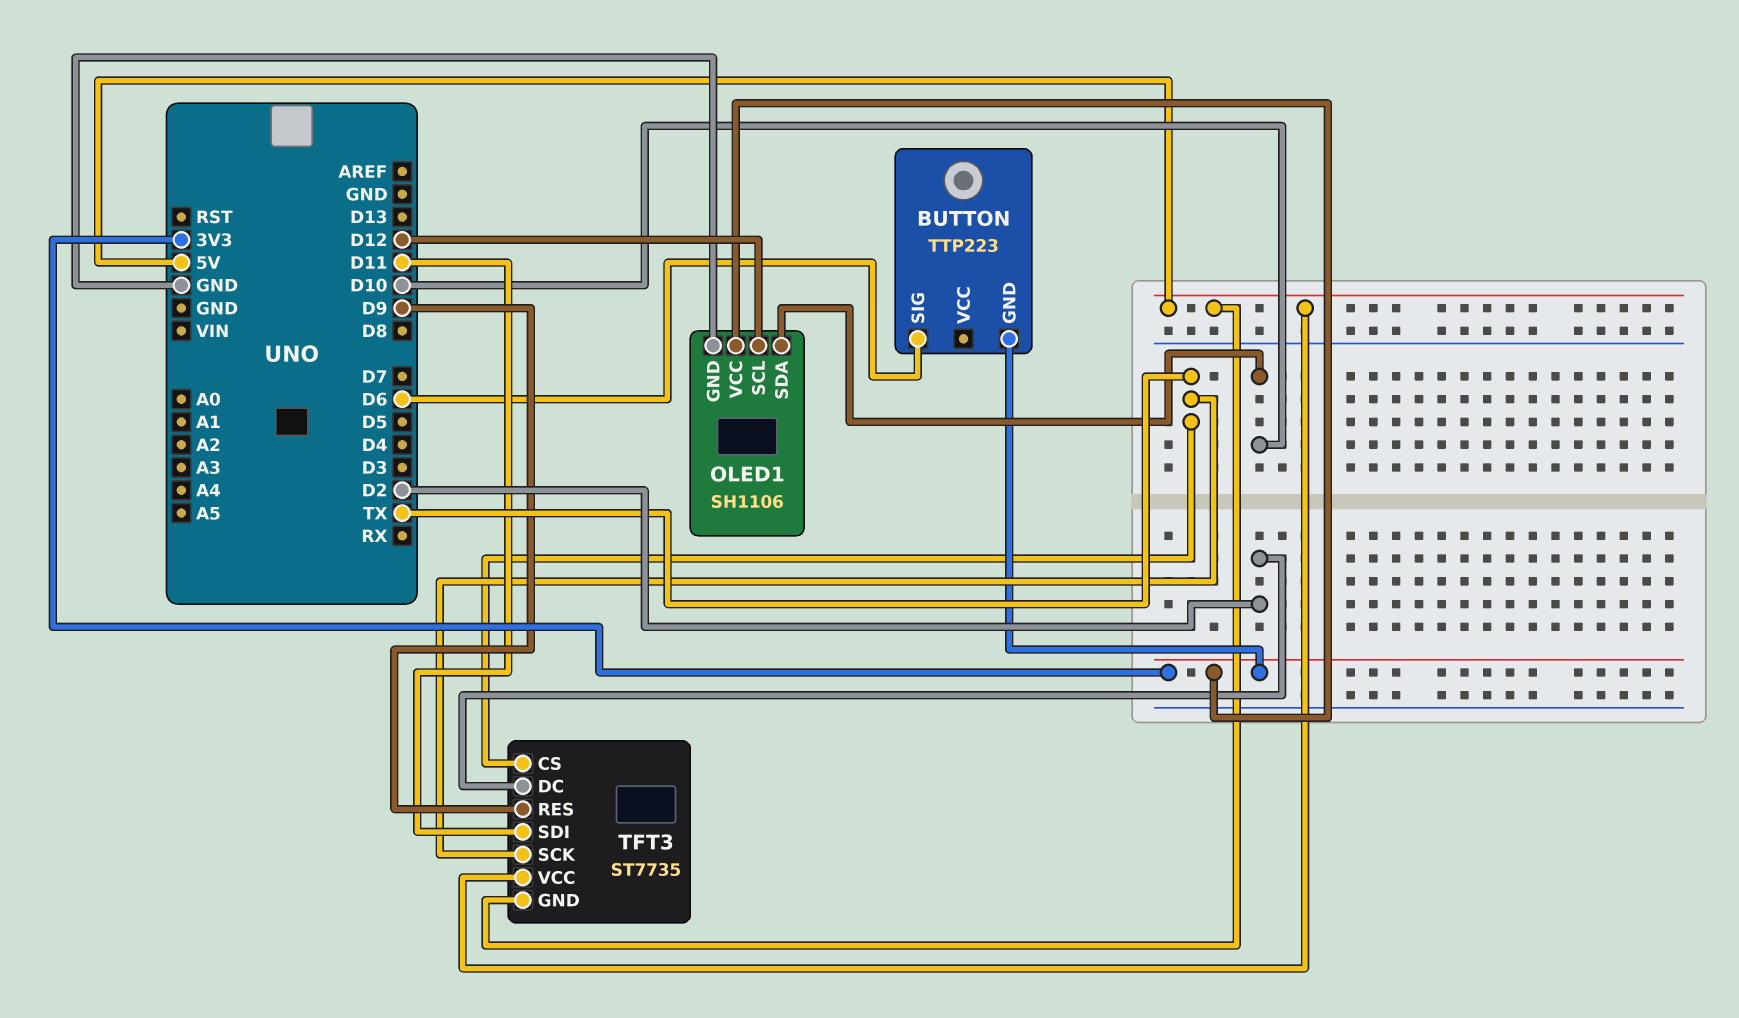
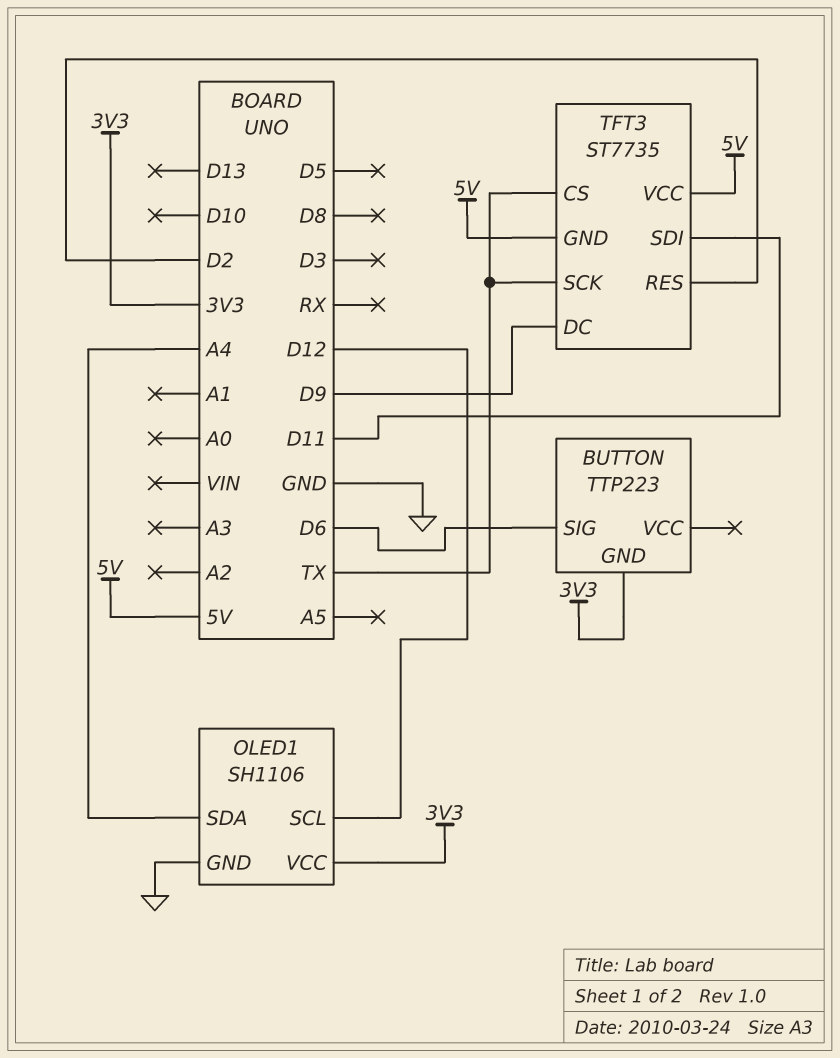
OLED1 pin SDA: D10 -> A4
TFT3 pin DC: D2 -> D9
TFT3 pin RES: D9 -> D2

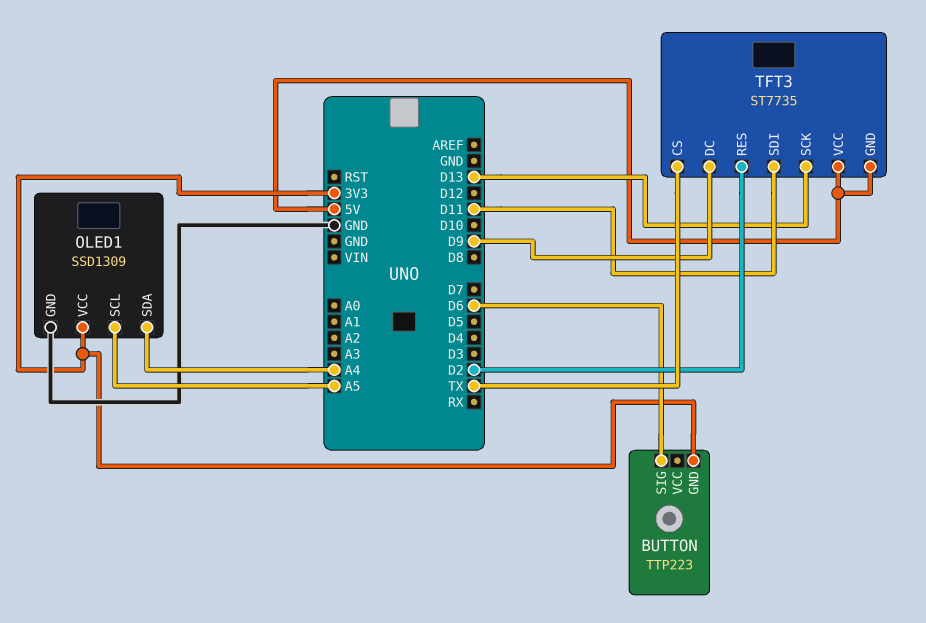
OLED1: SH1106 -> SSD1309
OLED1 pin SCL: D12 -> A5
TFT3 pin SCK: TX -> D13

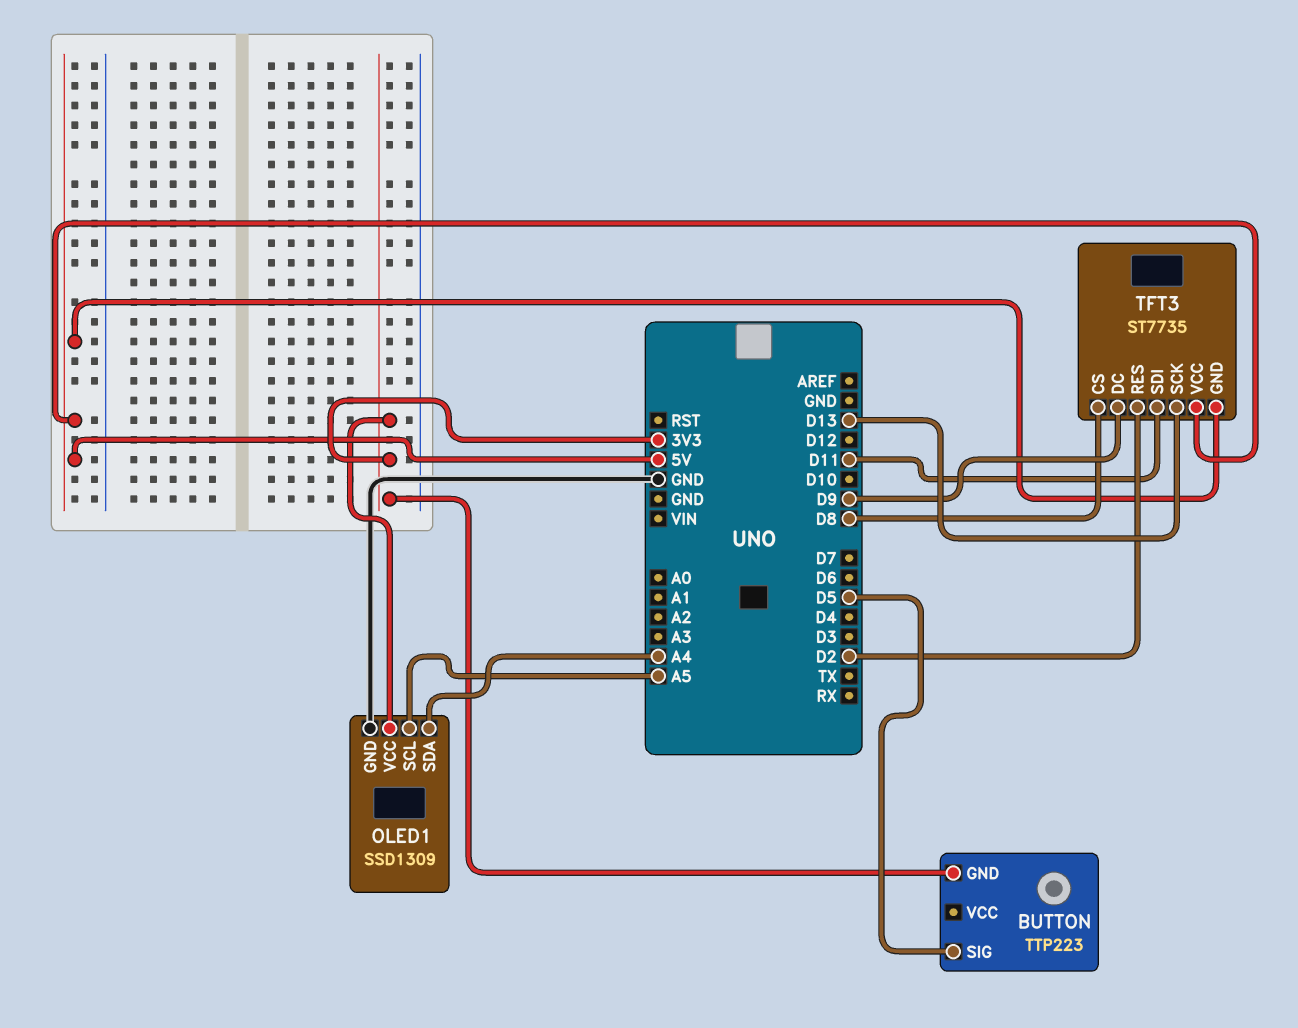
BUTTON pin SIG: D6 -> D5
TFT3 pin CS: TX -> D8

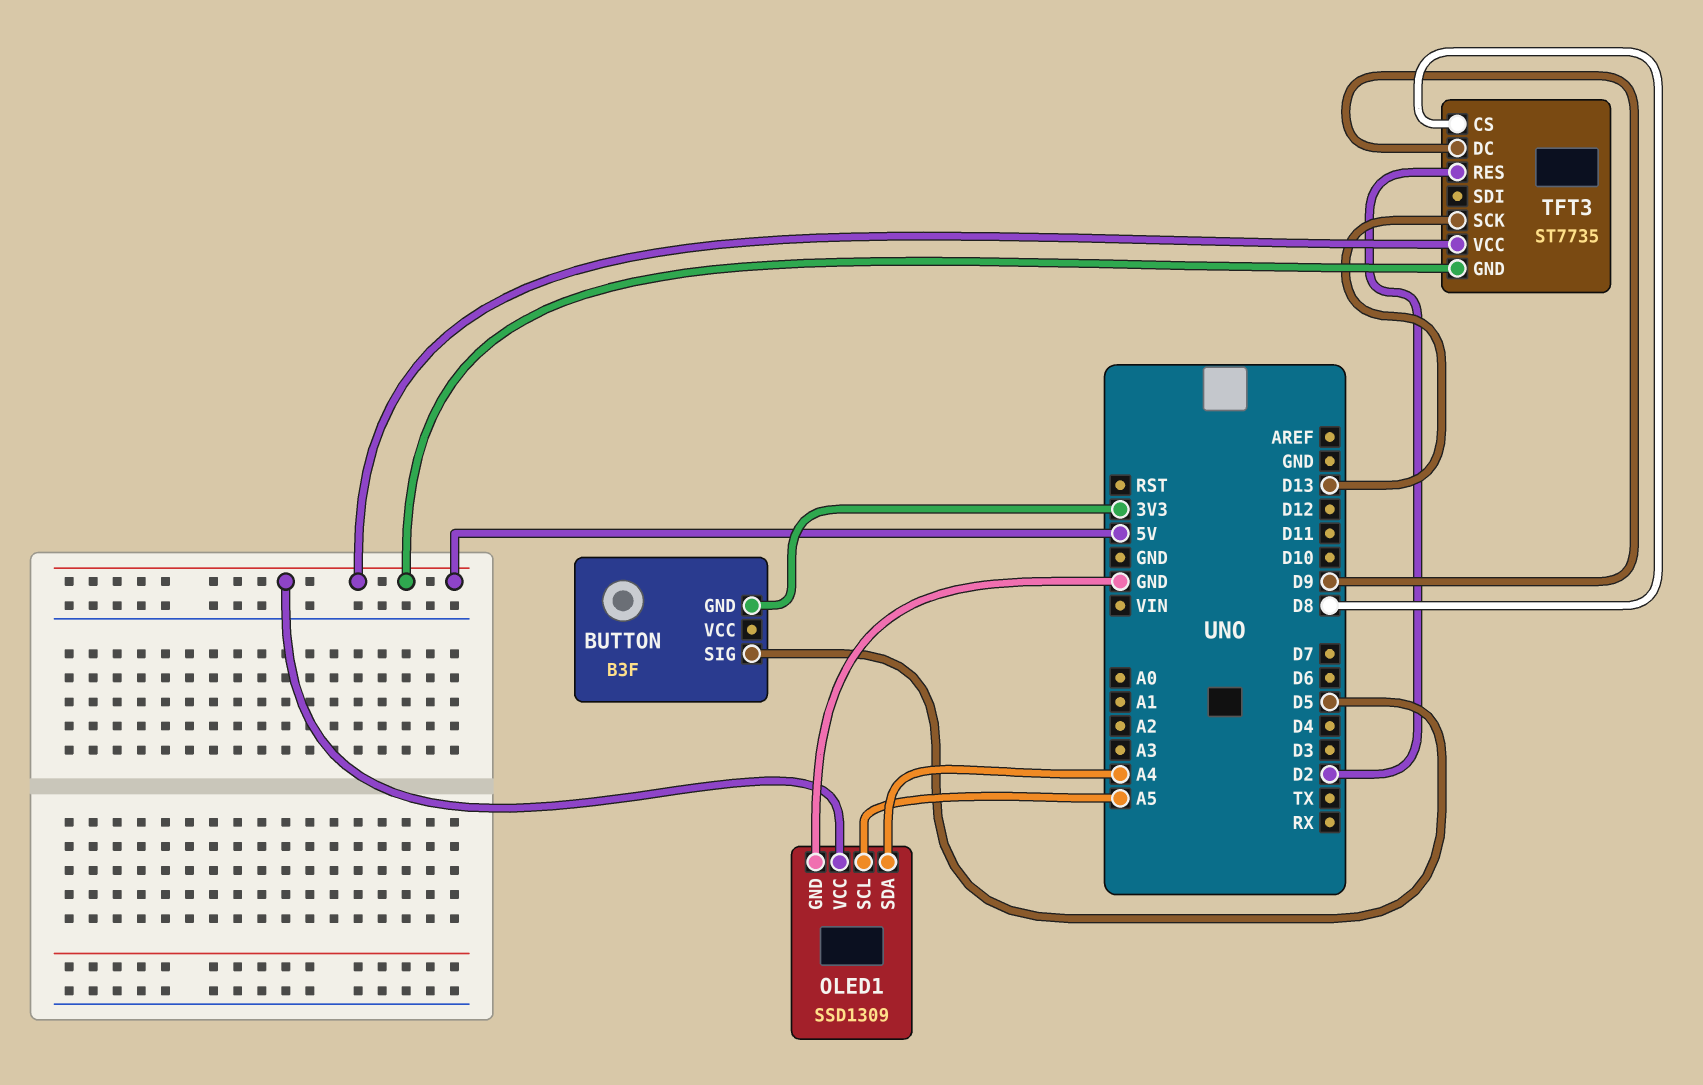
BUTTON: TTP223 -> B3F
OLED1 pin VCC: 3V3 -> 5V
TFT3 pin SDI: D11 -> none

